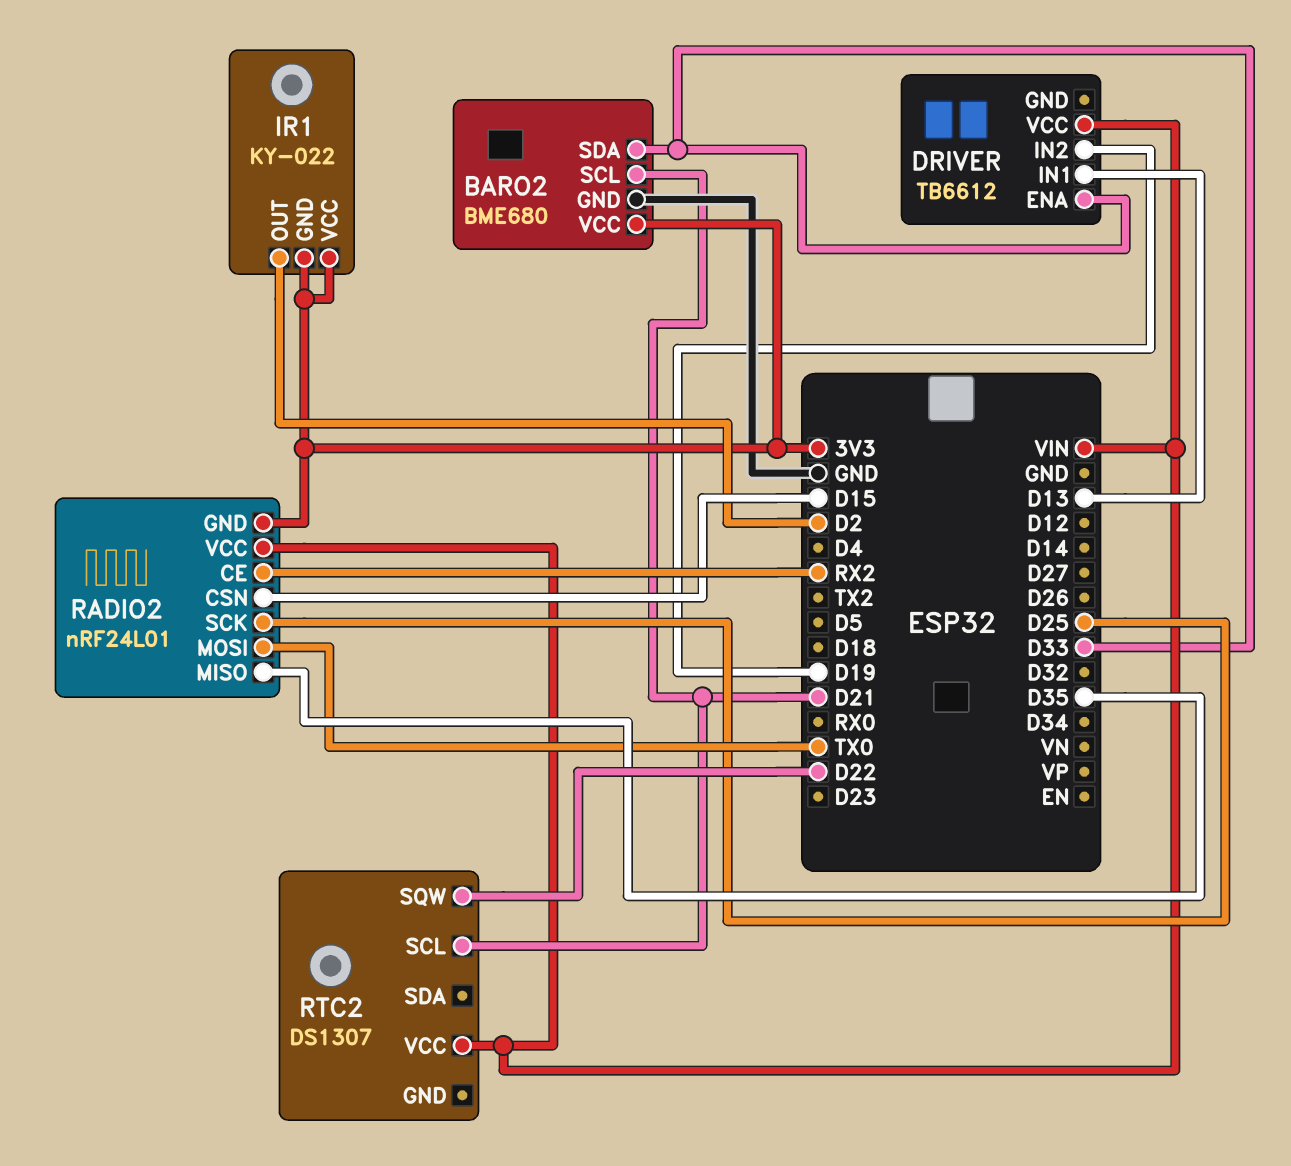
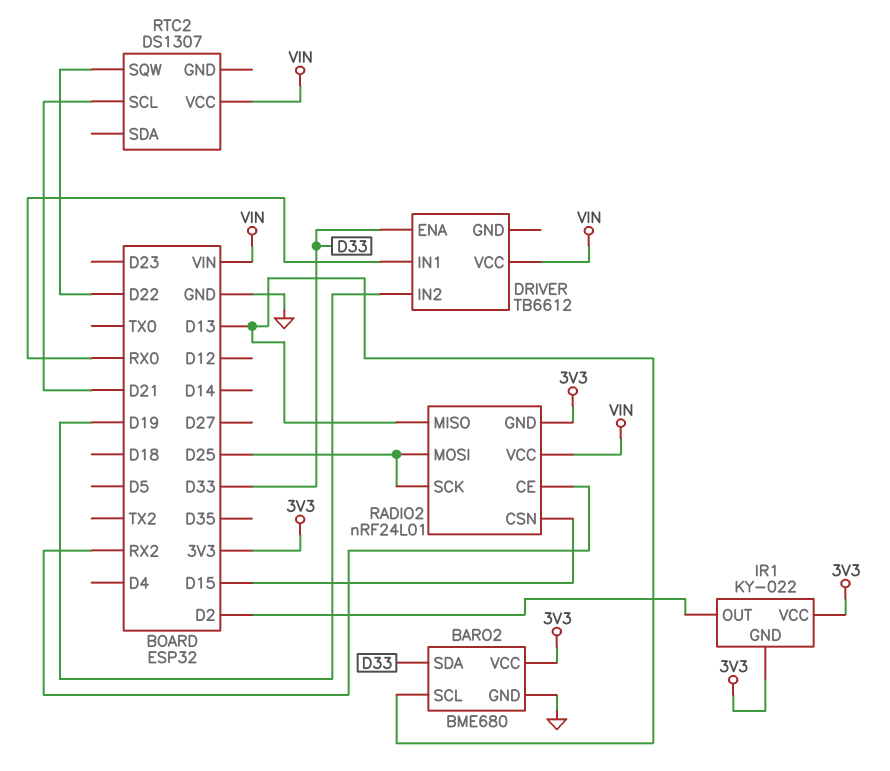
BARO2 pin SCL: D21 -> D13
DRIVER pin IN1: D13 -> RX0
RADIO2 pin MISO: D35 -> D13
RADIO2 pin MOSI: TX0 -> D25

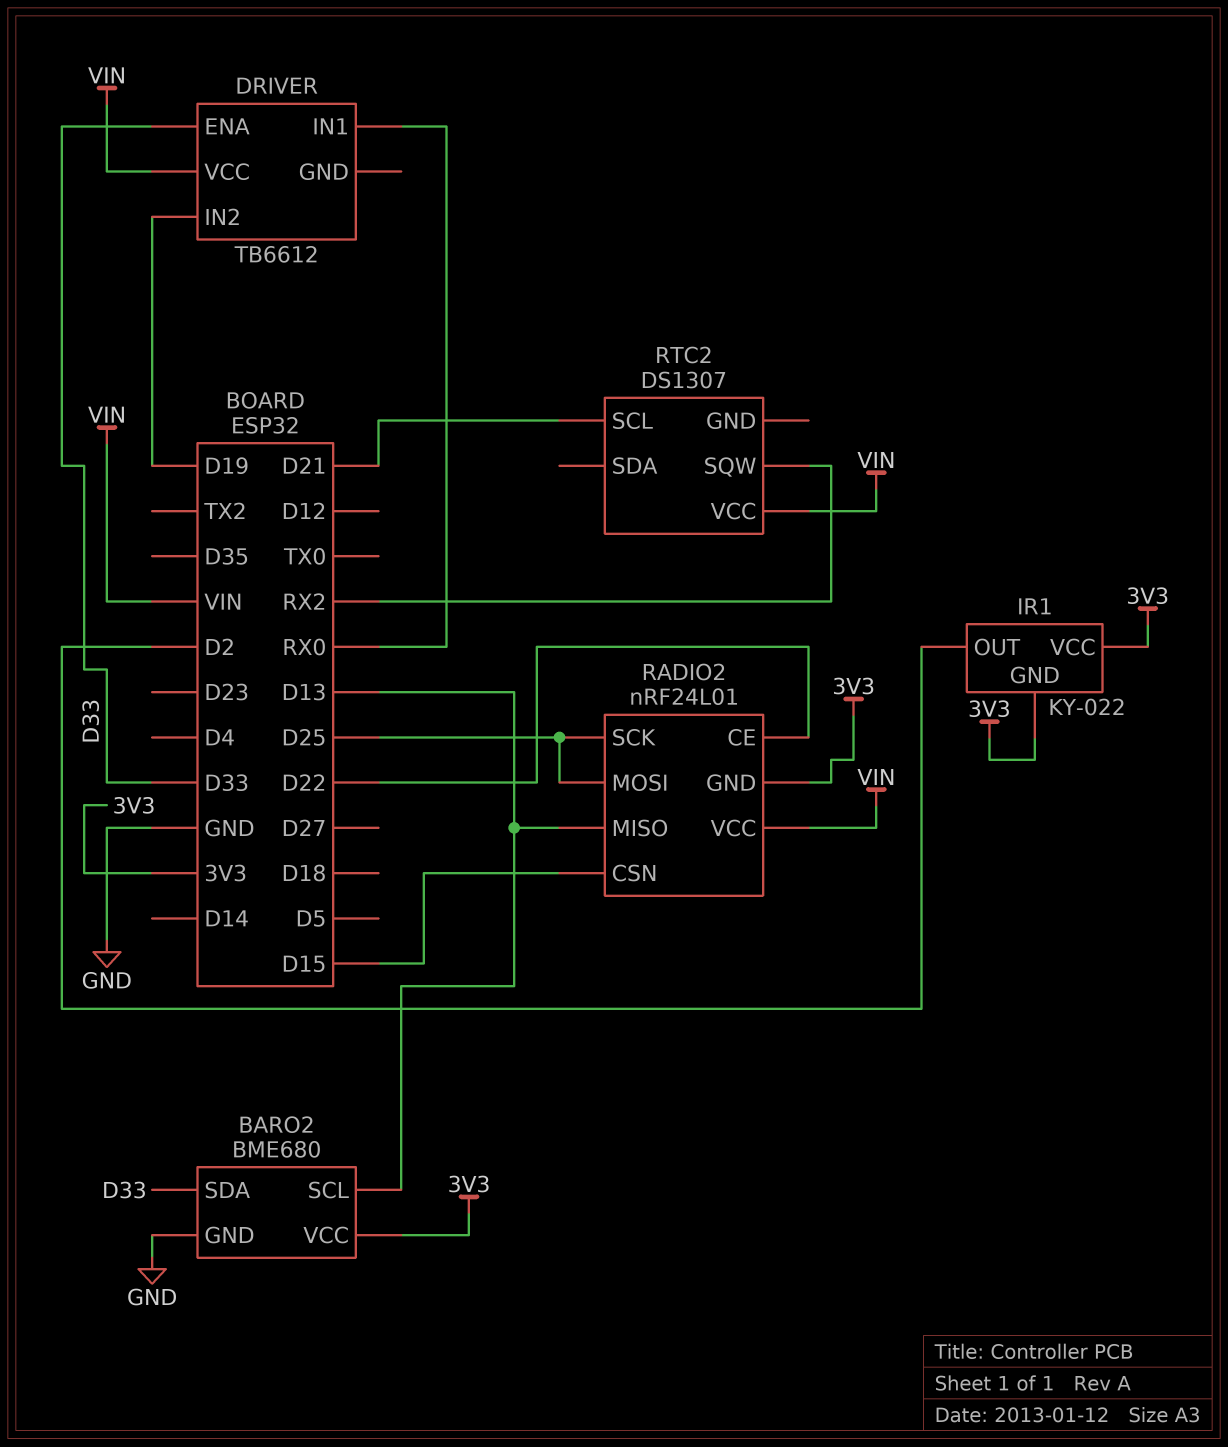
RADIO2 pin CE: RX2 -> D22
RTC2 pin SQW: D22 -> RX2

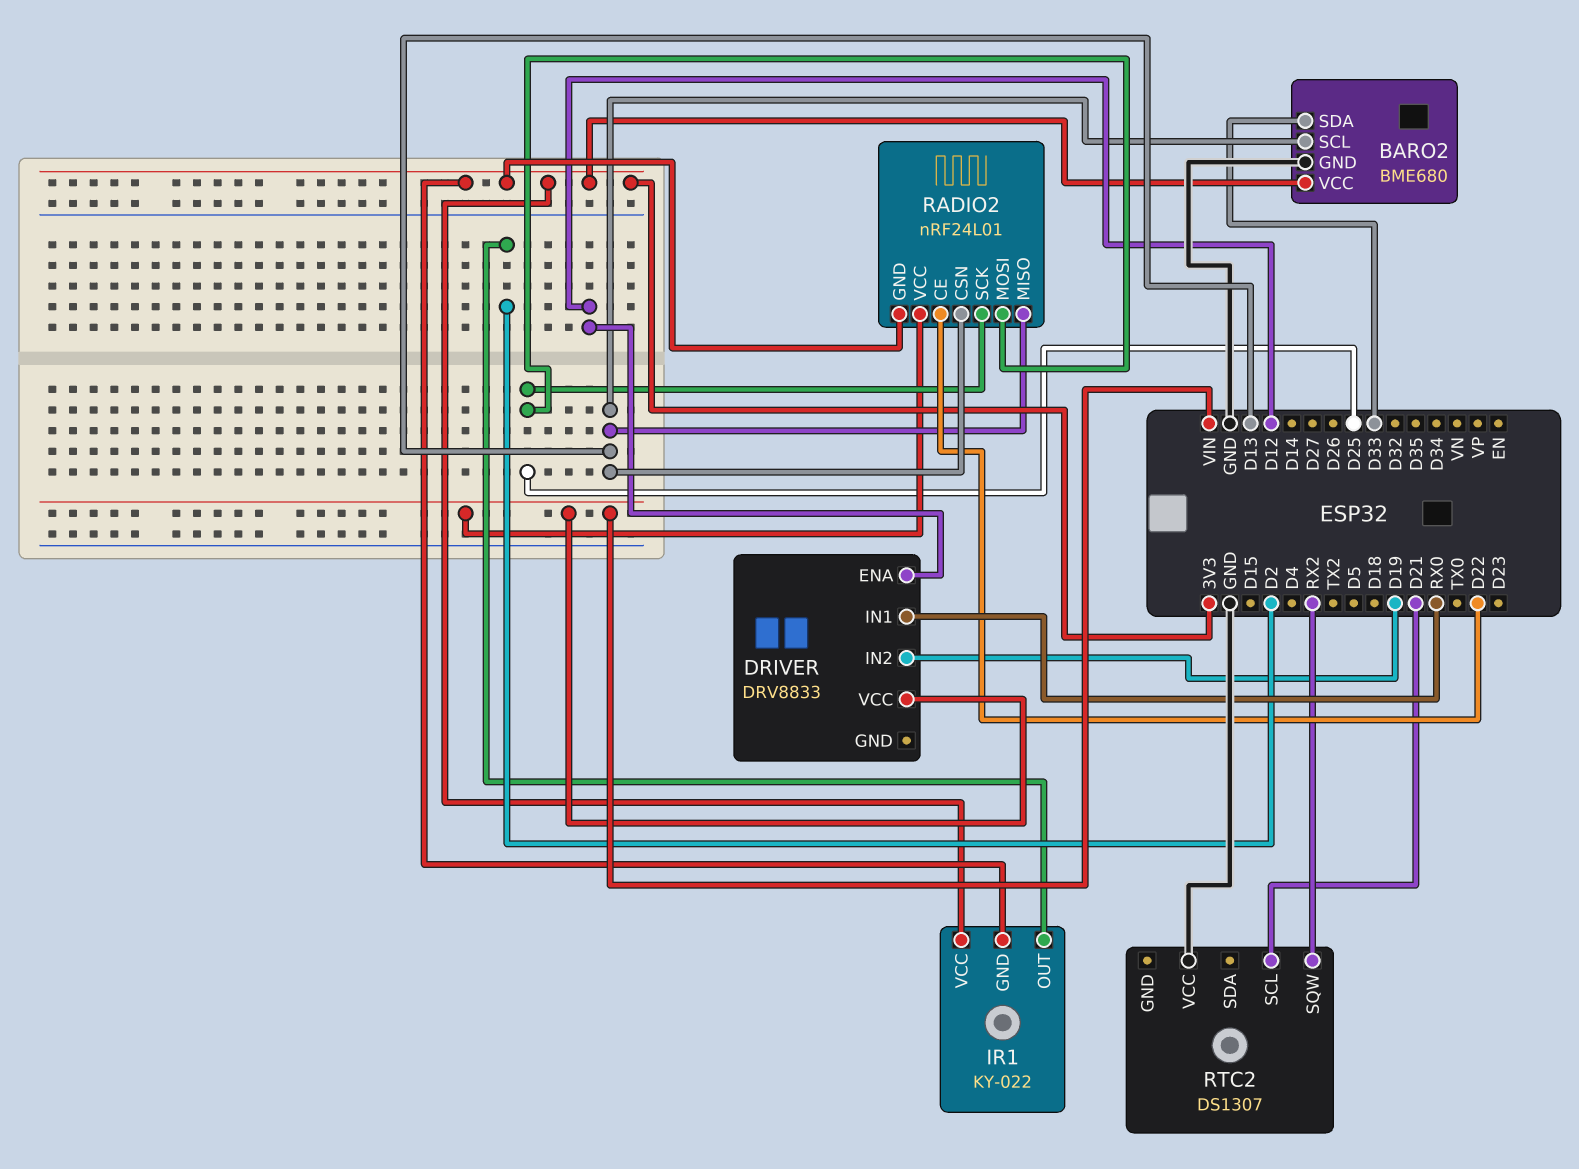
DRIVER: TB6612 -> DRV8833
DRIVER pin ENA: D33 -> D12
RADIO2 pin CSN: D15 -> D13
RTC2 pin VCC: VIN -> GND

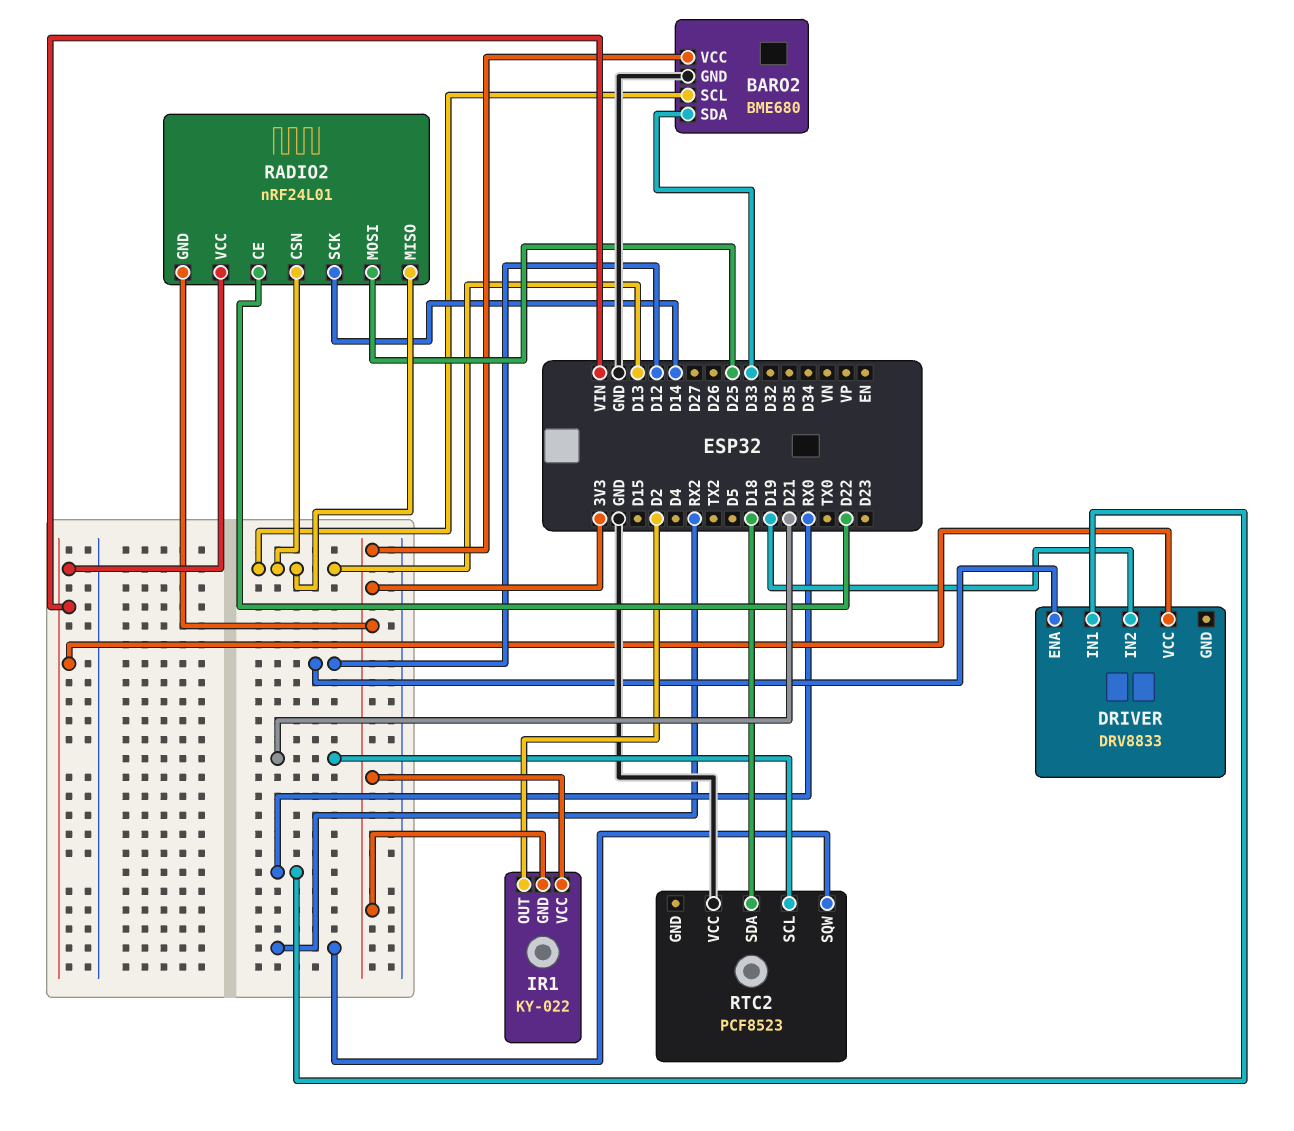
RADIO2 pin SCK: D25 -> D14
RTC2: DS1307 -> PCF8523
RTC2 pin SDA: none -> D18

